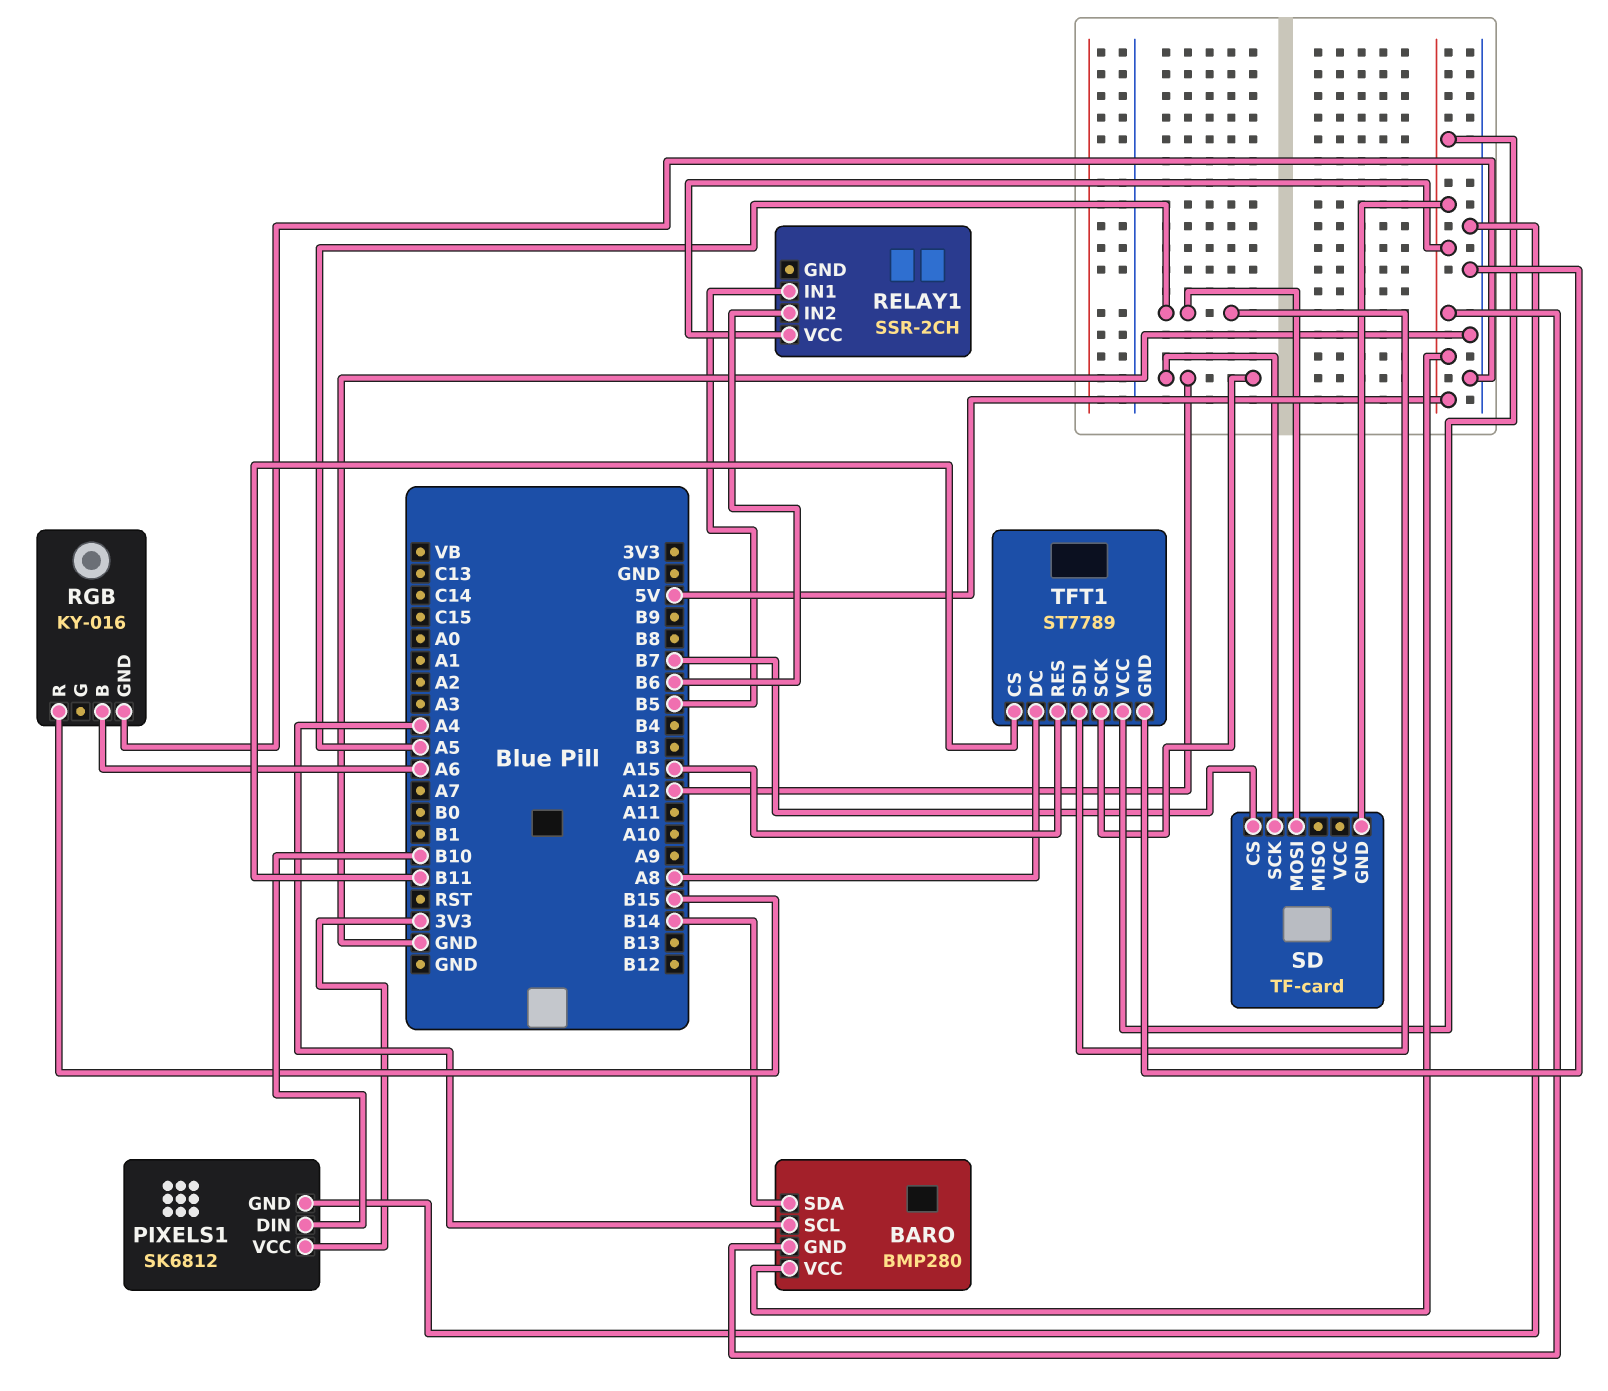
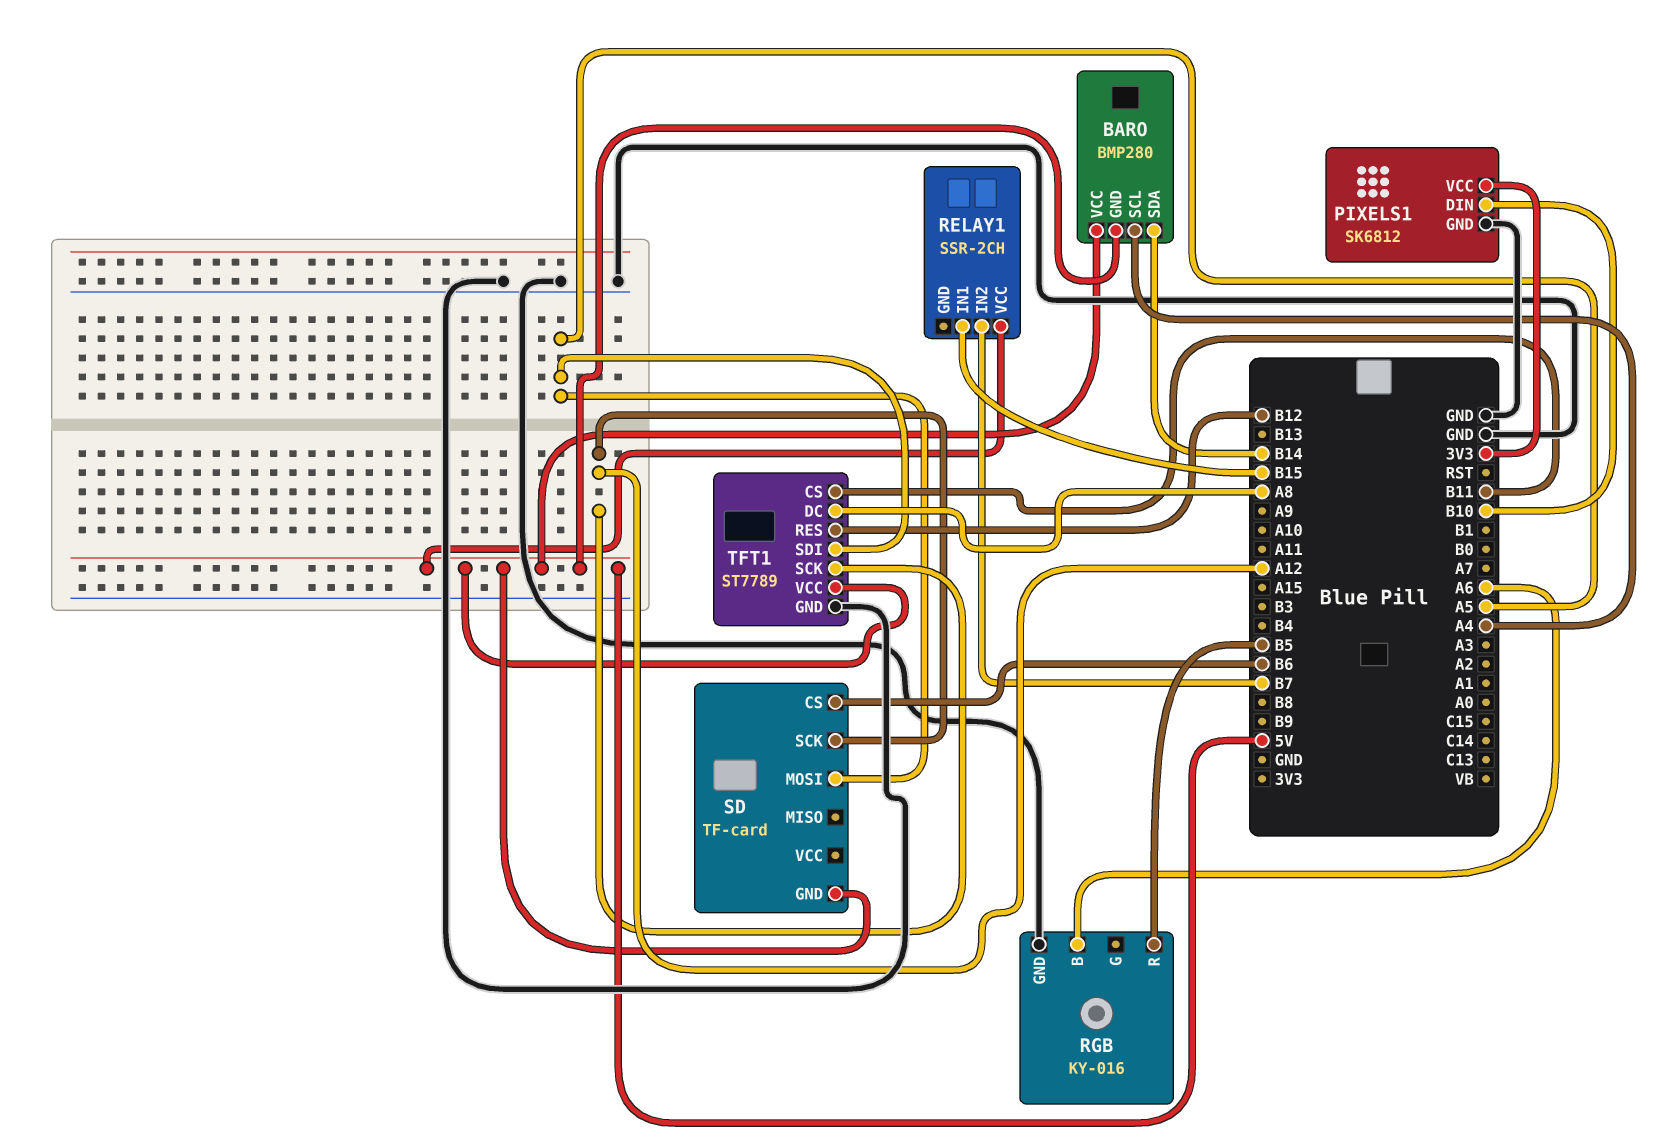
RELAY1 pin IN1: B5 -> B15
RELAY1 pin IN2: B6 -> B7
RGB pin R: B15 -> B5
SD pin CS: B7 -> B6
TFT1 pin RES: A15 -> B12

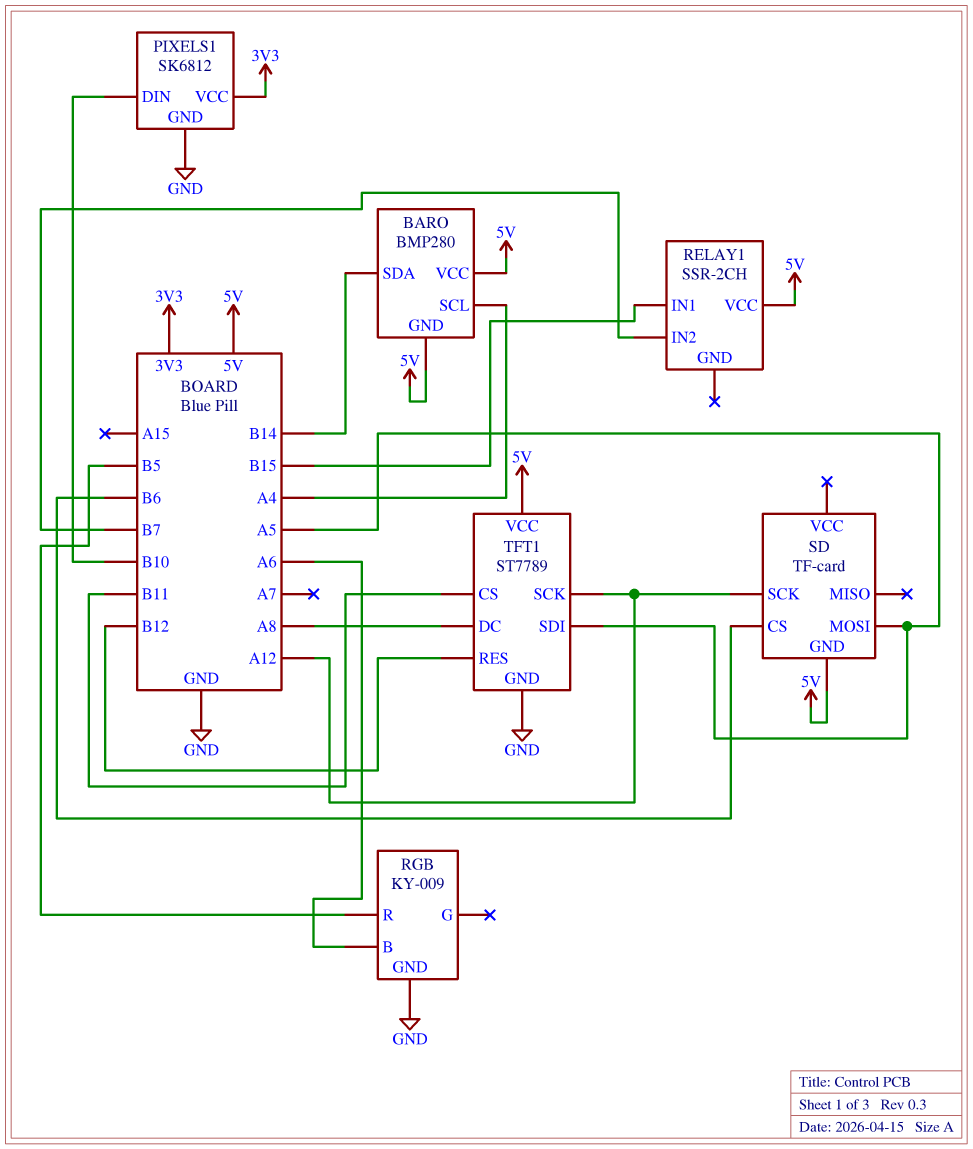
RGB: KY-016 -> KY-009

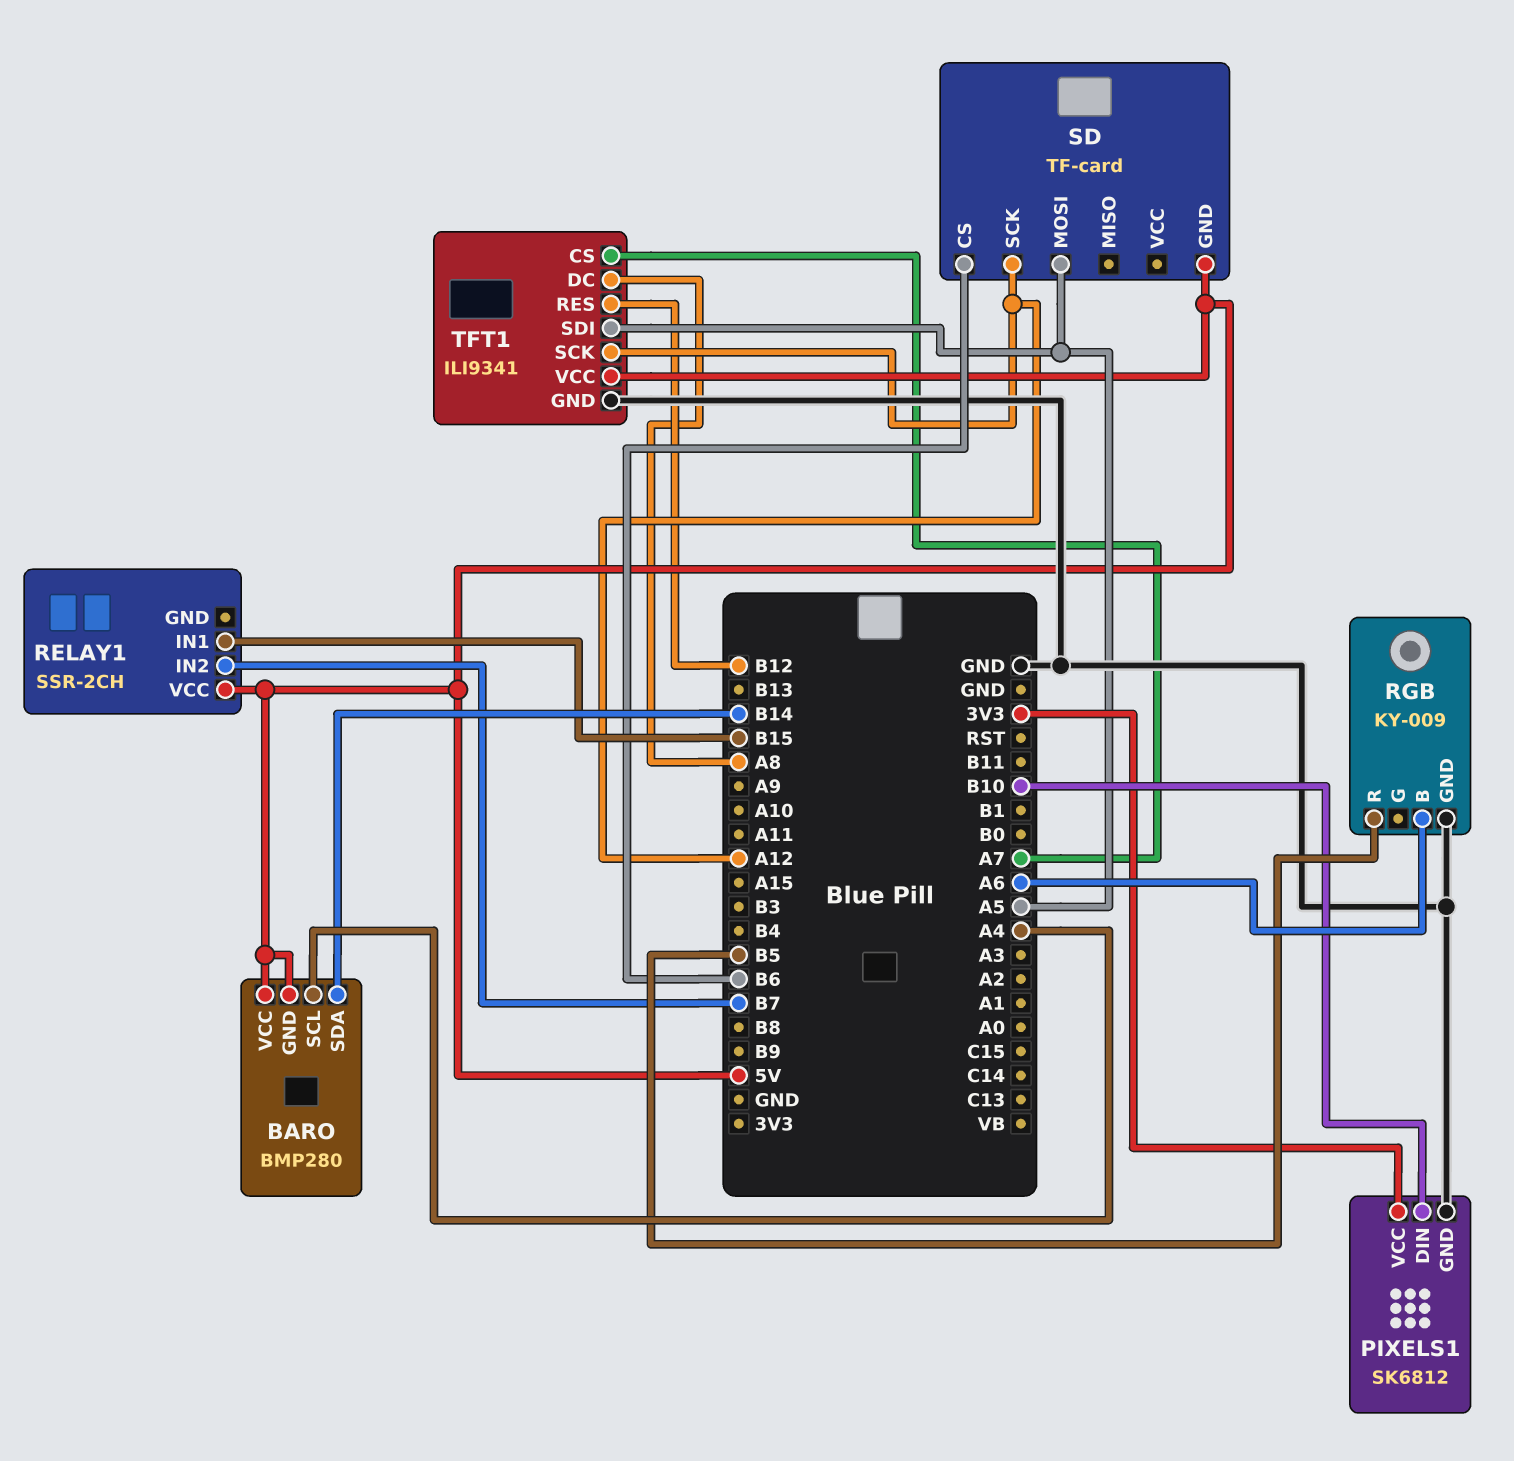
TFT1: ST7789 -> ILI9341
TFT1 pin CS: B11 -> A7

